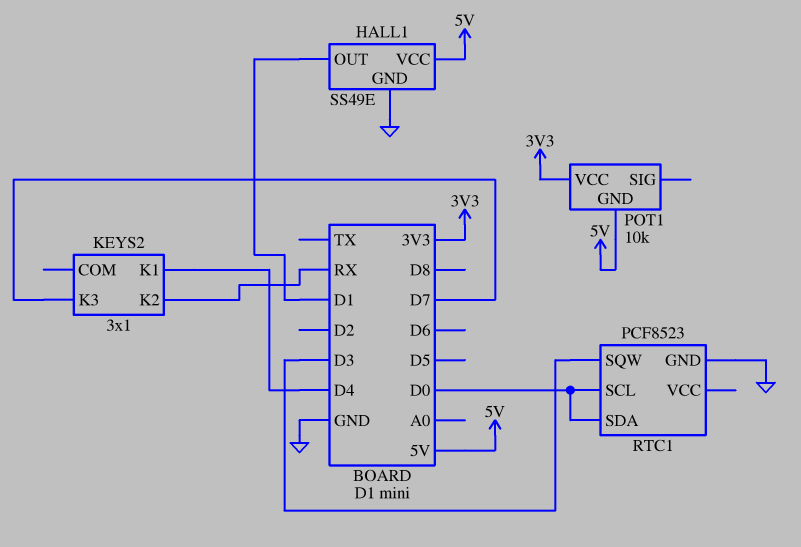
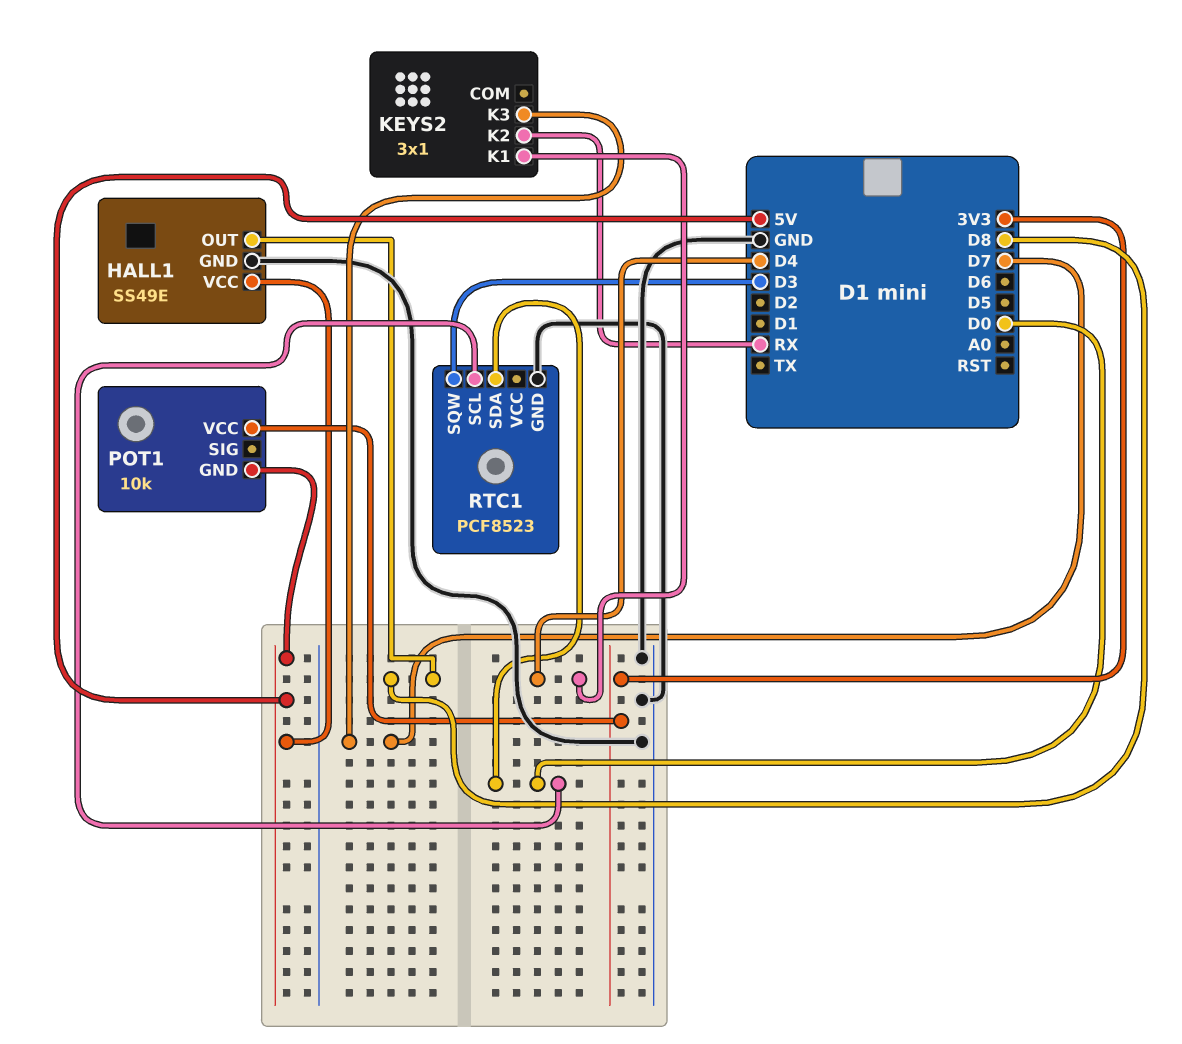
HALL1 pin OUT: D1 -> D8

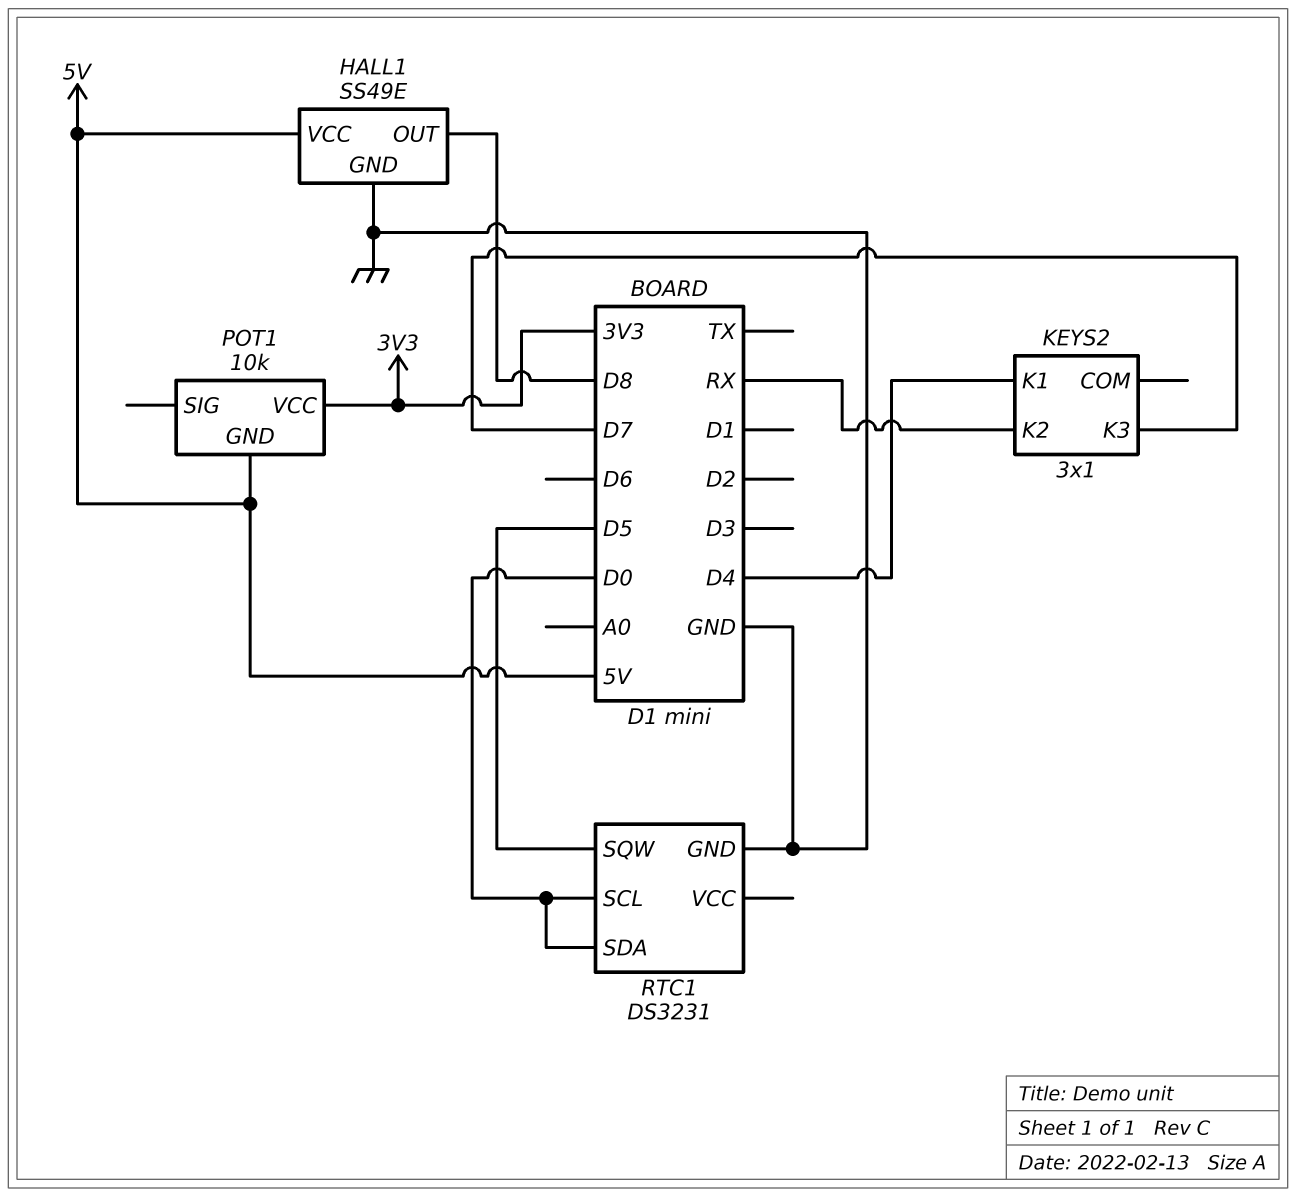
RTC1: PCF8523 -> DS3231
RTC1 pin SQW: D3 -> D5

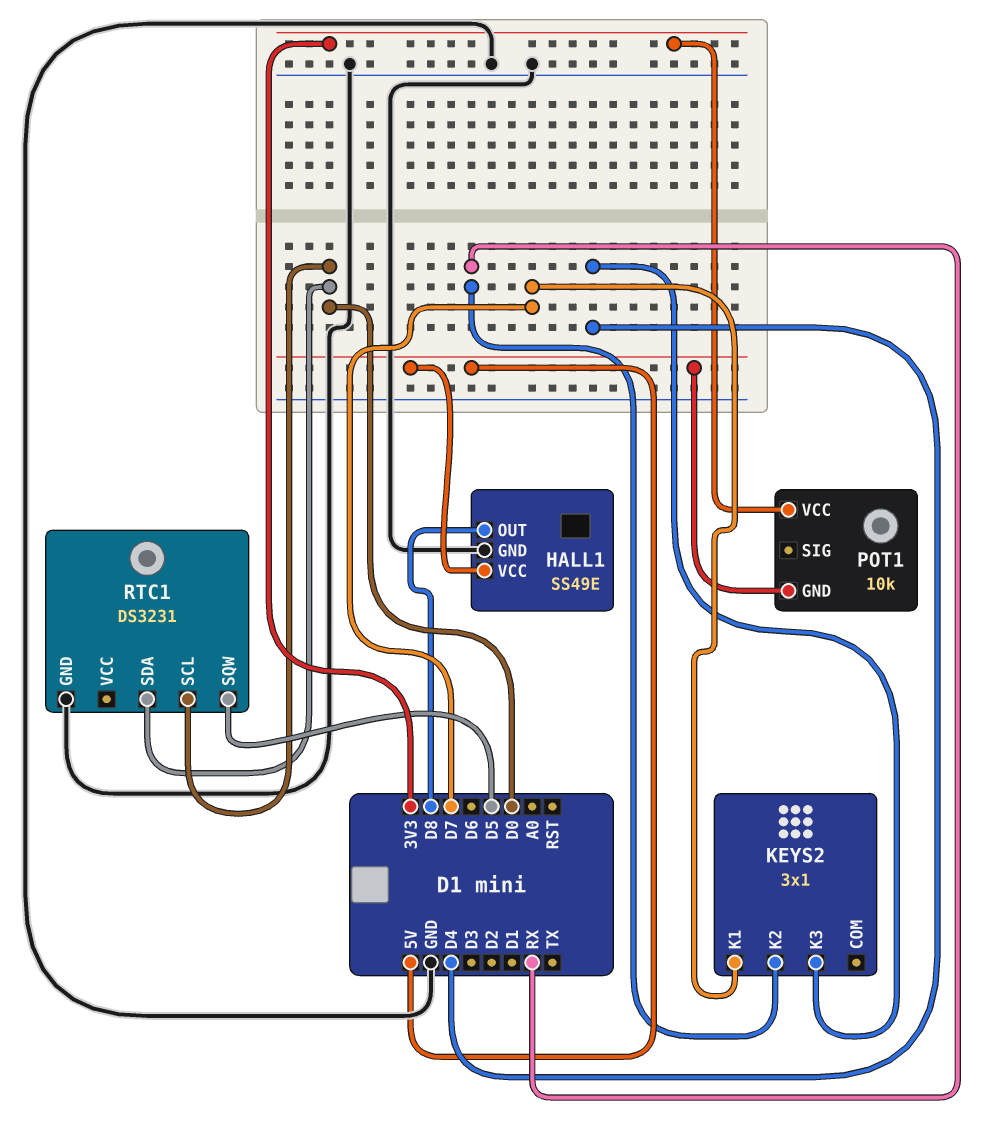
KEYS2 pin K1: D4 -> D7
KEYS2 pin K3: D7 -> D4

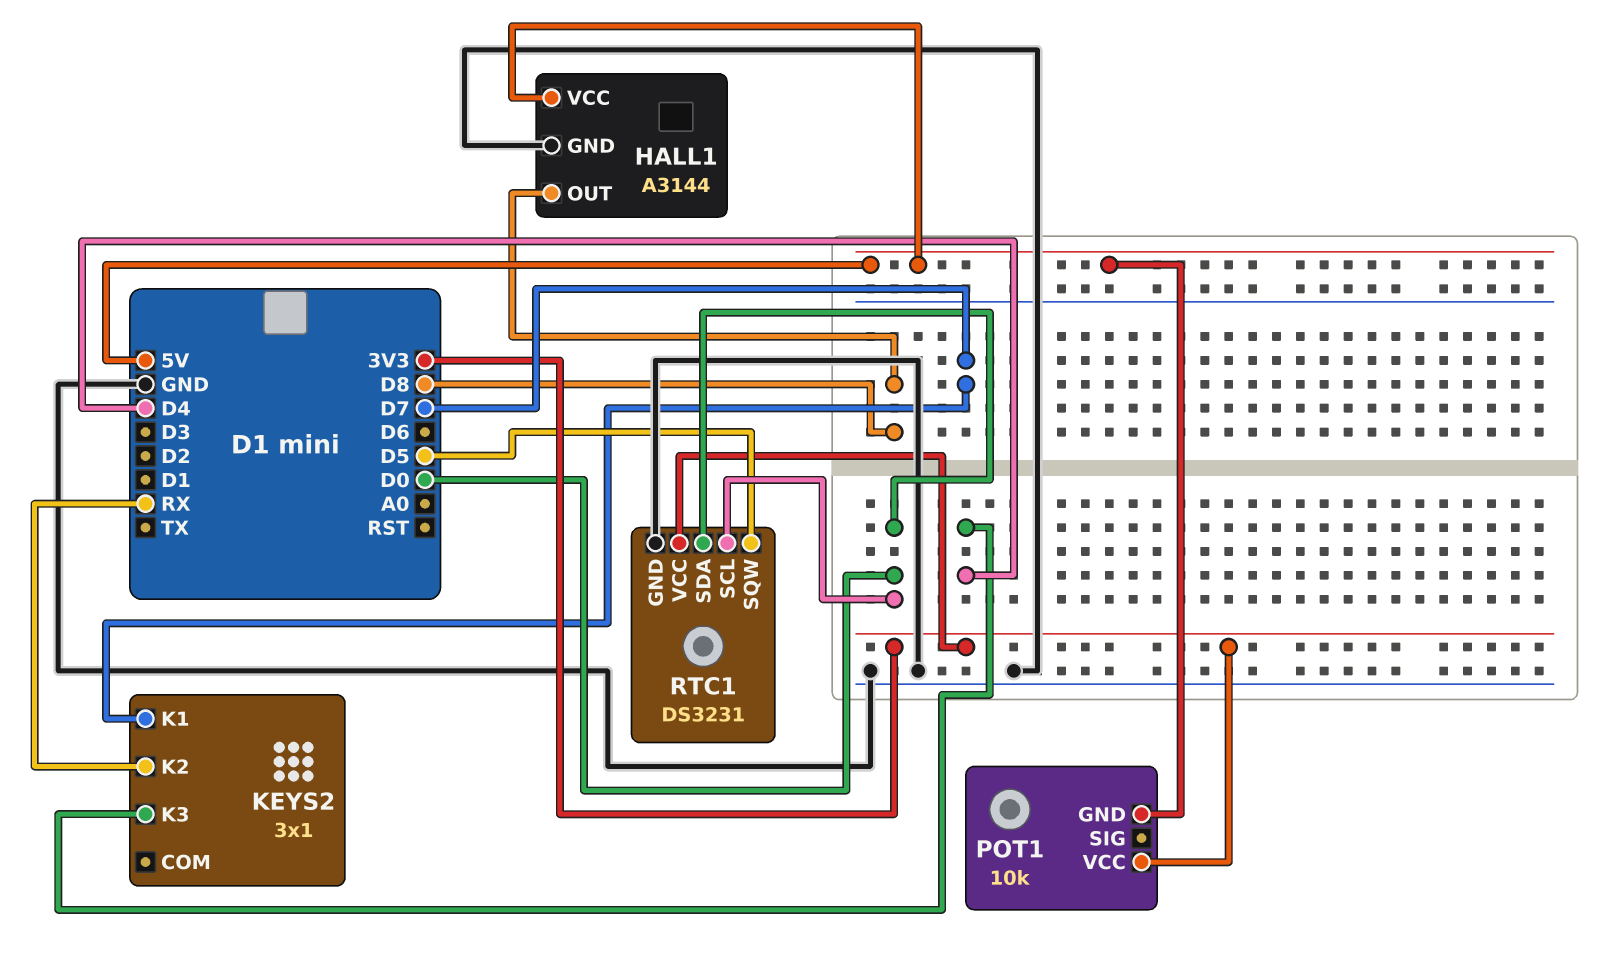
HALL1: SS49E -> A3144
RTC1 pin VCC: none -> 3V3

